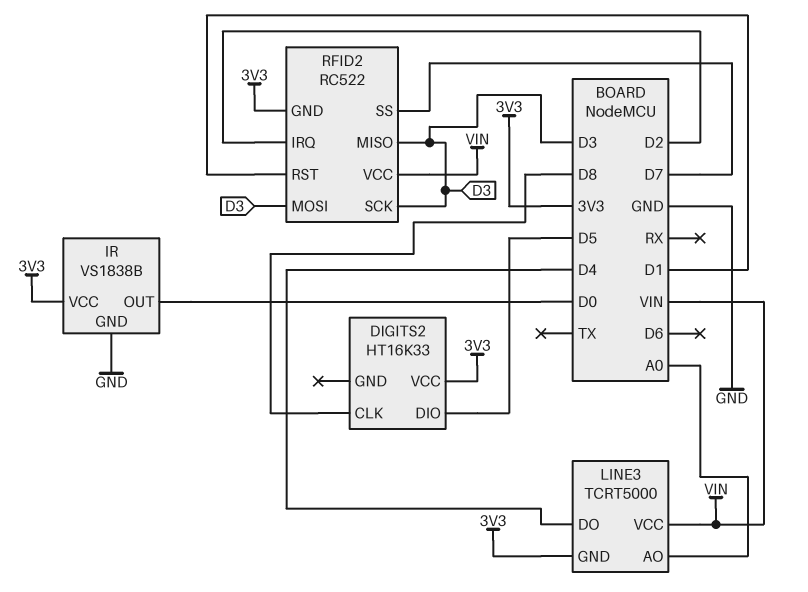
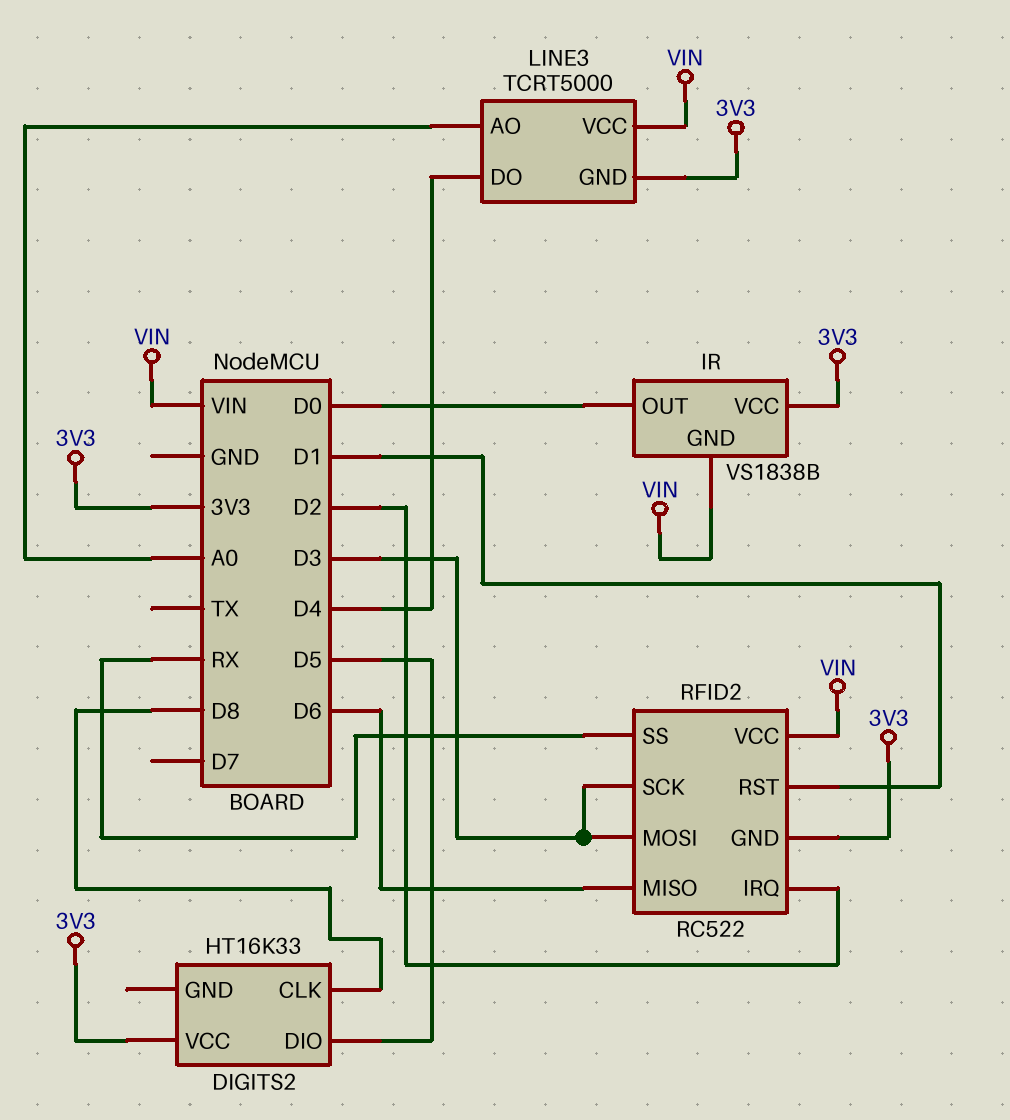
IR pin GND: GND -> VIN
RFID2 pin MISO: D3 -> D6
RFID2 pin SS: D7 -> RX

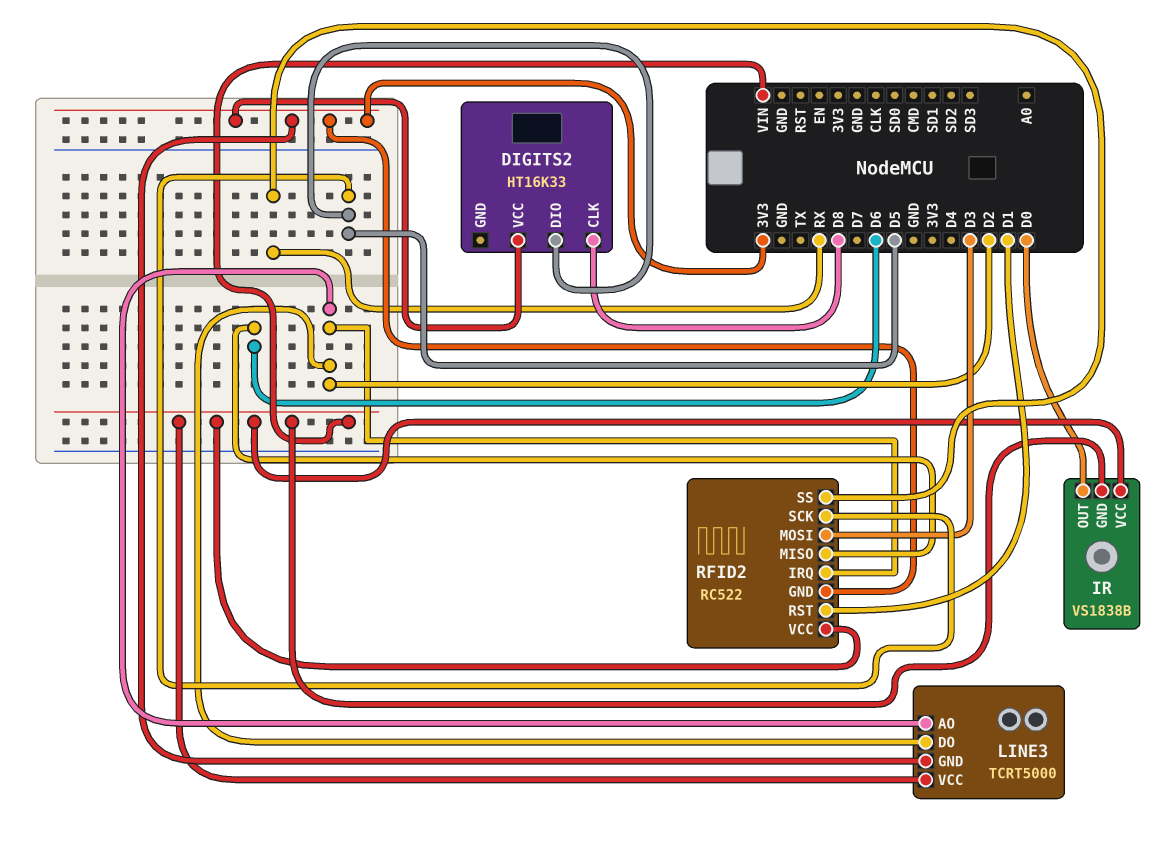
IR pin VCC: 3V3 -> VIN
LINE3 pin AO: A0 -> D2
LINE3 pin DO: D4 -> D2
RFID2 pin SCK: D3 -> D5

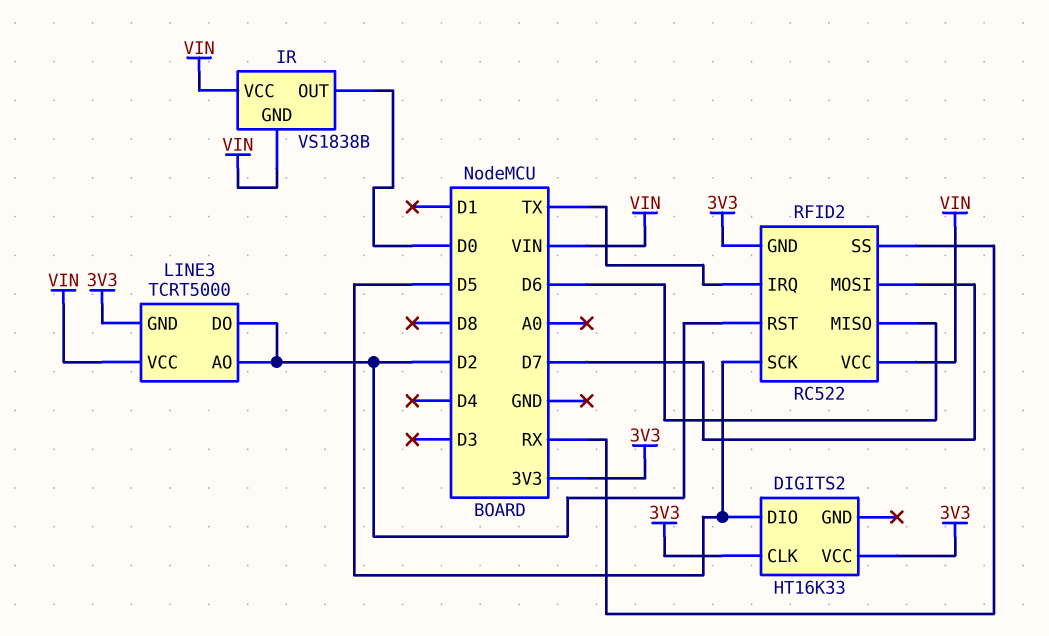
DIGITS2 pin CLK: D8 -> 3V3
RFID2 pin IRQ: D2 -> TX
RFID2 pin MOSI: D3 -> D7
RFID2 pin RST: D1 -> D2

